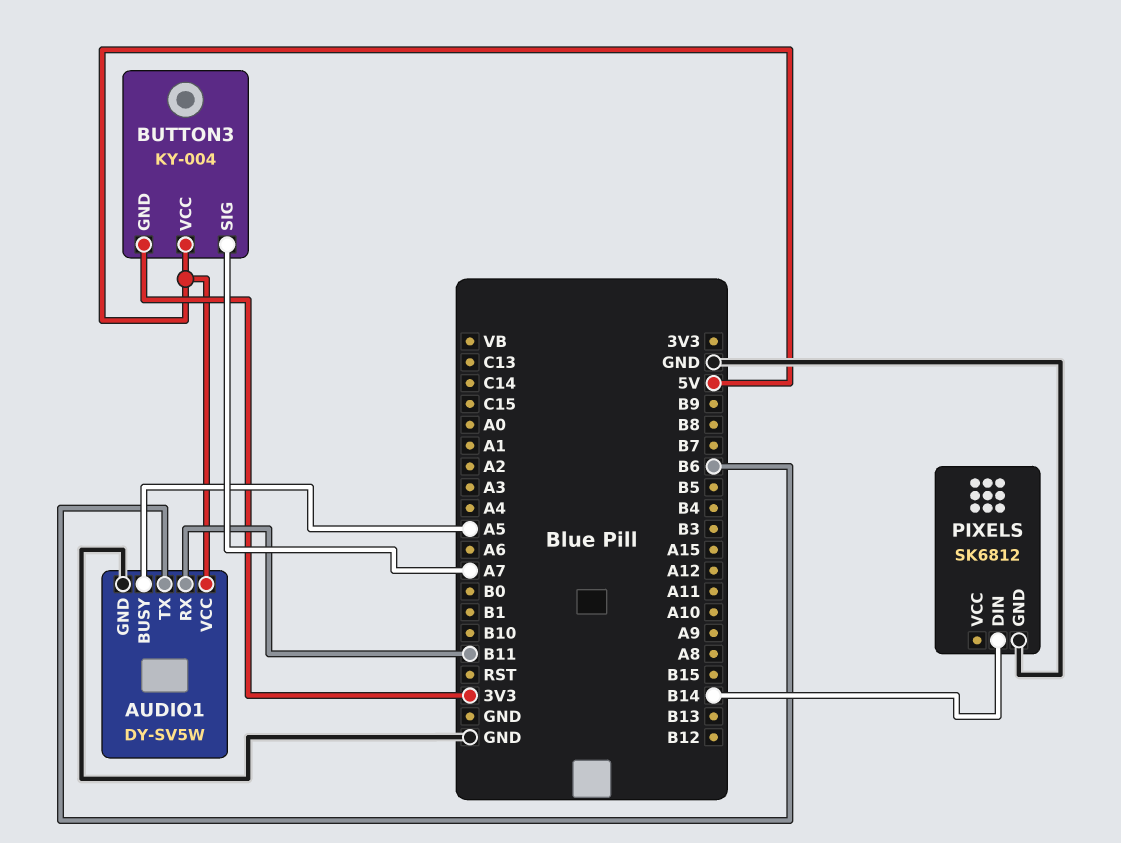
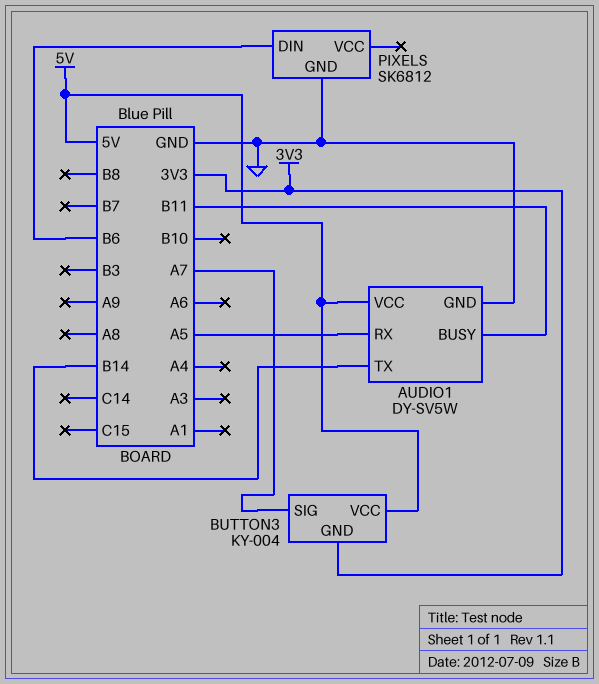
AUDIO1 pin BUSY: A5 -> B11
AUDIO1 pin RX: B11 -> A5
AUDIO1 pin TX: B6 -> B14
PIXELS pin DIN: B14 -> B6

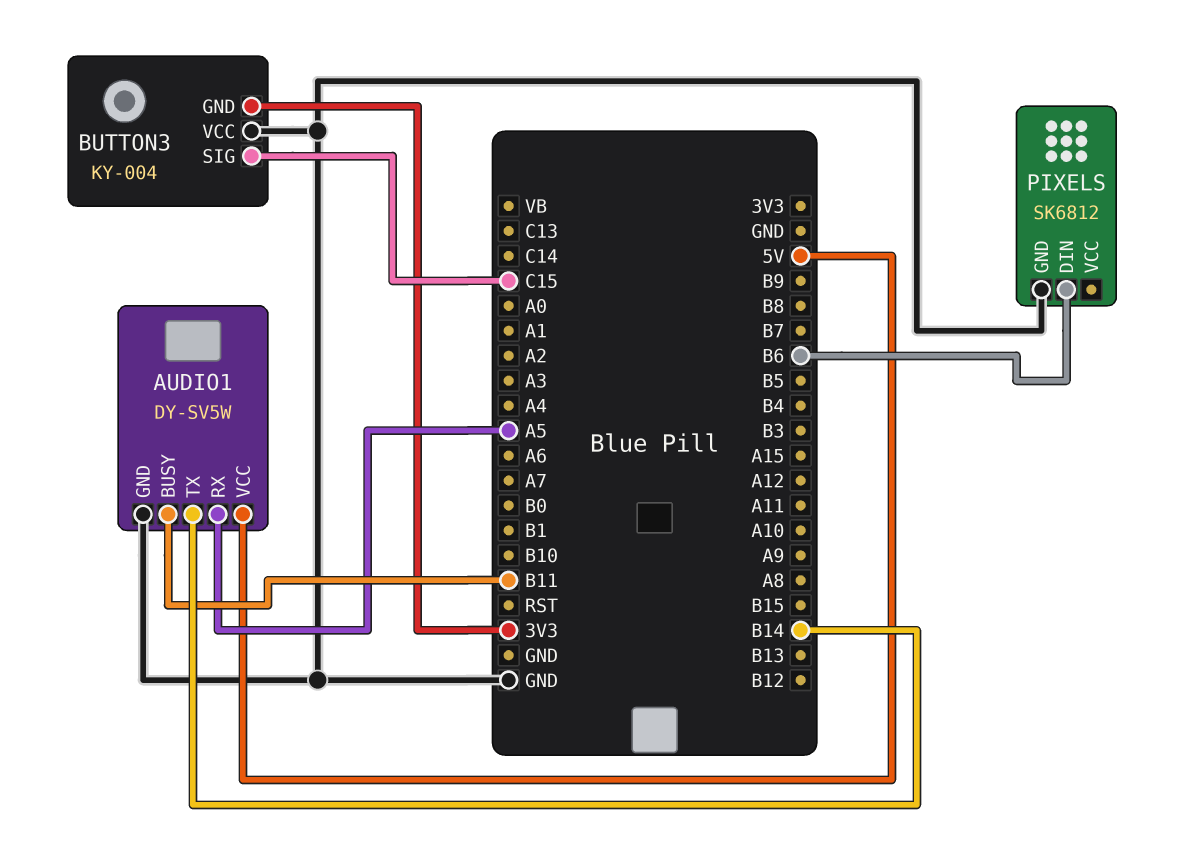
BUTTON3 pin SIG: A7 -> C15
BUTTON3 pin VCC: 5V -> GND

